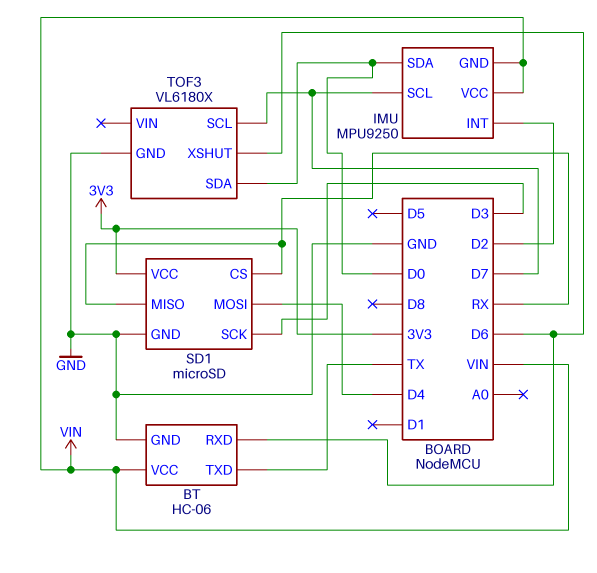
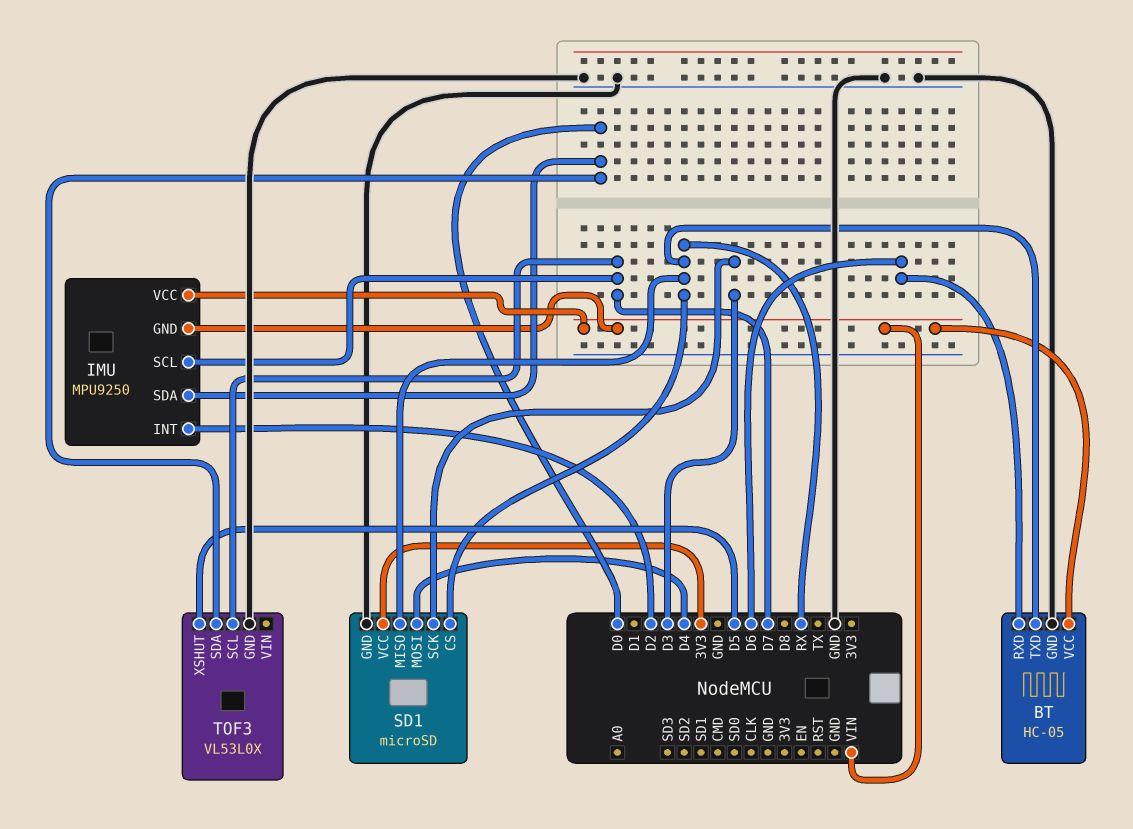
BT: HC-06 -> HC-05
BT pin TXD: TX -> RX
TOF3: VL6180X -> VL53L0X
TOF3 pin XSHUT: D6 -> D5

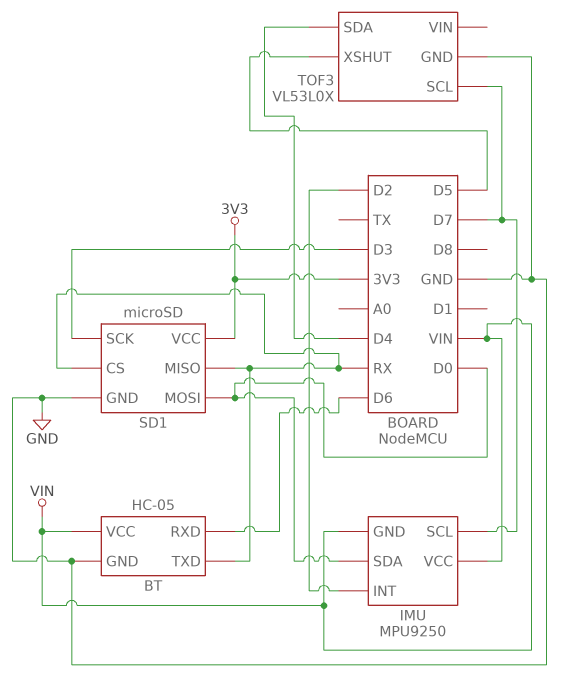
SD1 pin MOSI: D4 -> D0
TOF3 pin SDA: D0 -> D4

